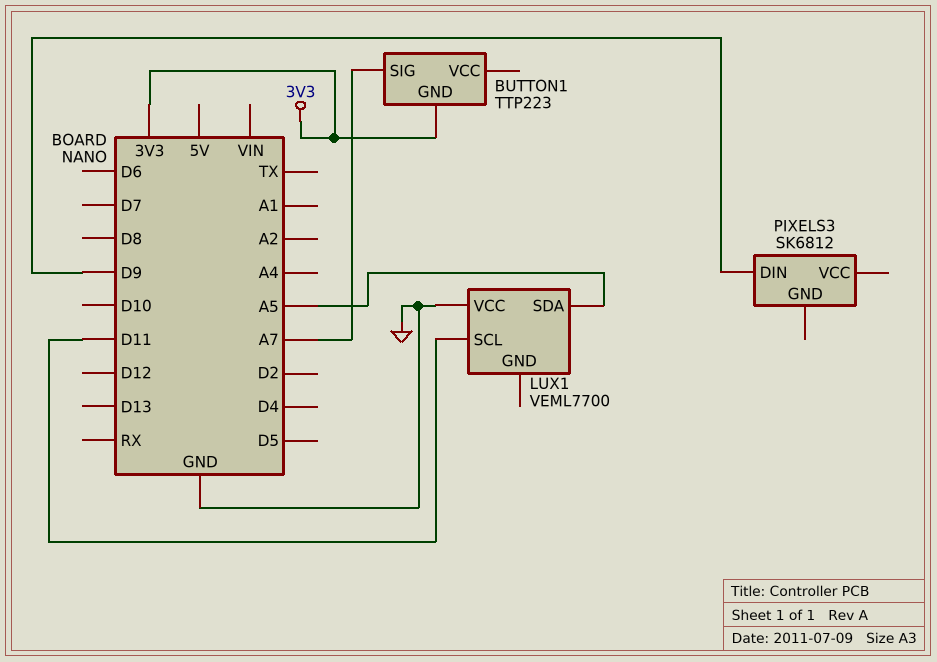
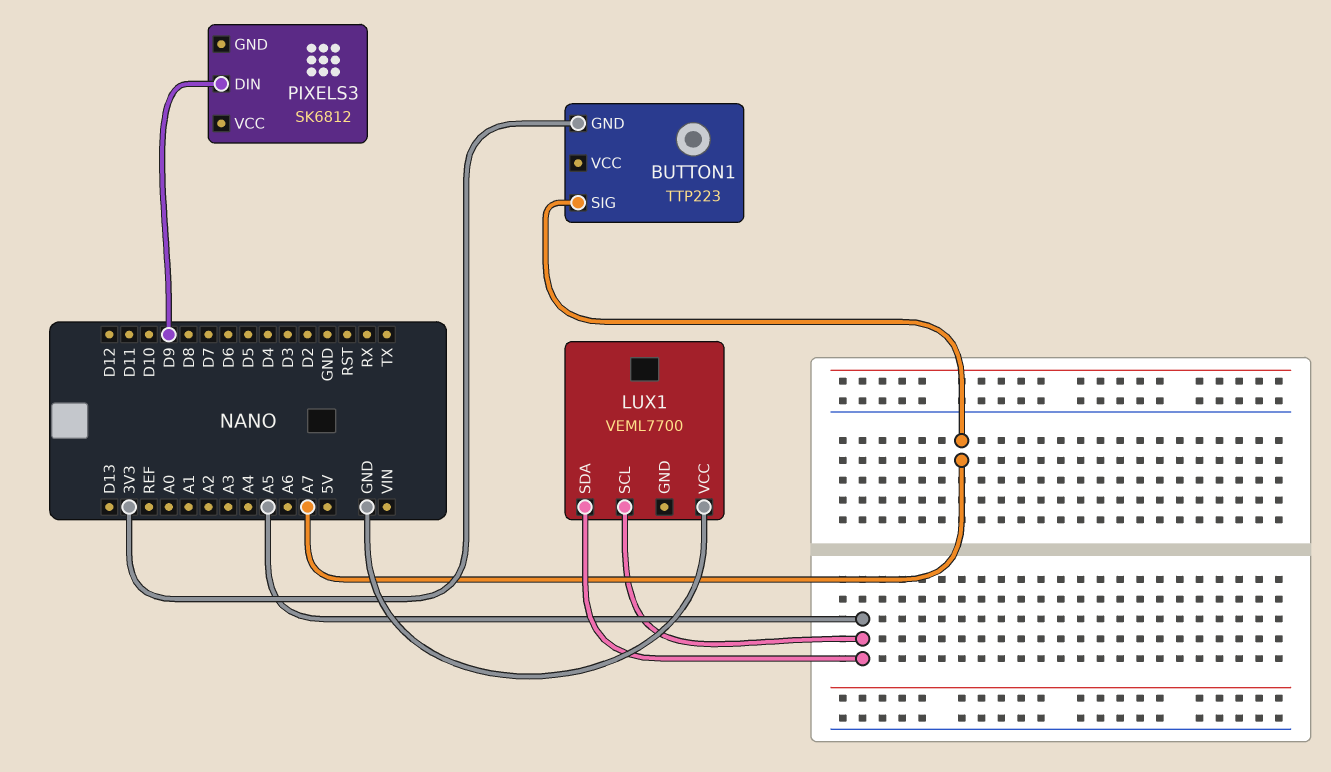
LUX1 pin SCL: D11 -> A5

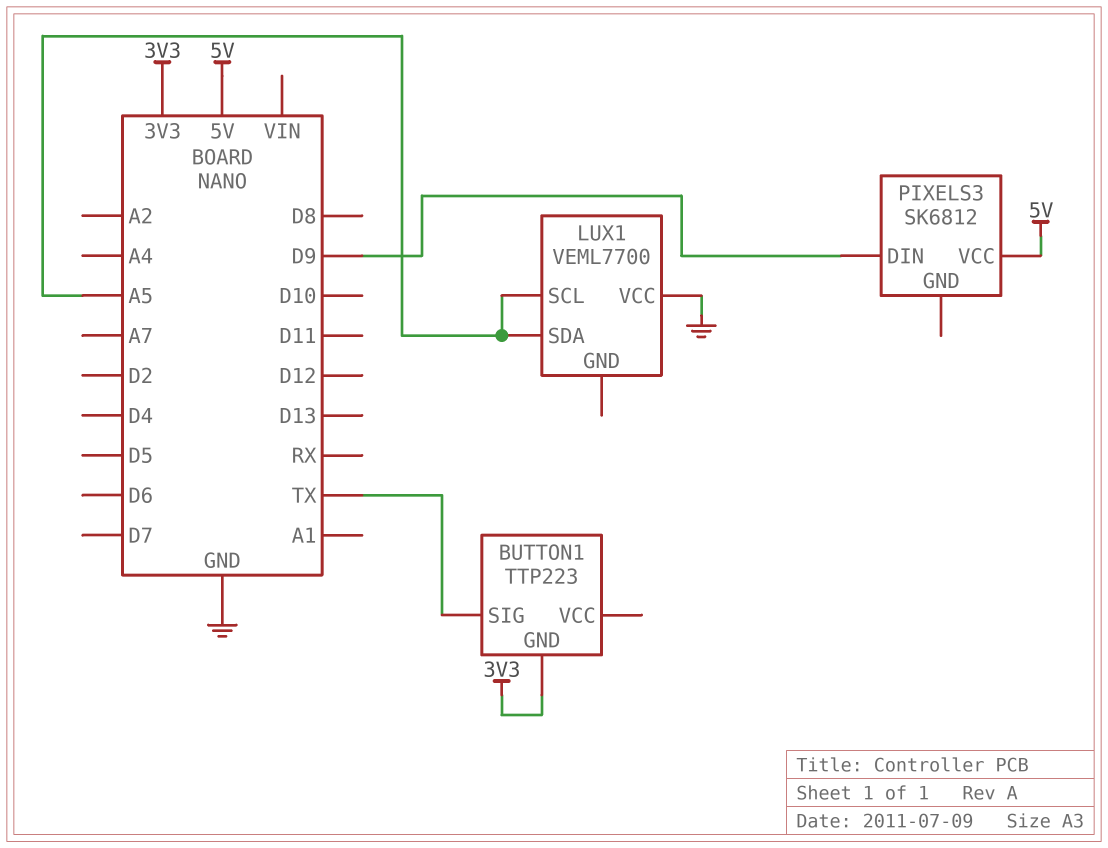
BUTTON1 pin SIG: A7 -> TX
PIXELS3 pin VCC: none -> 5V

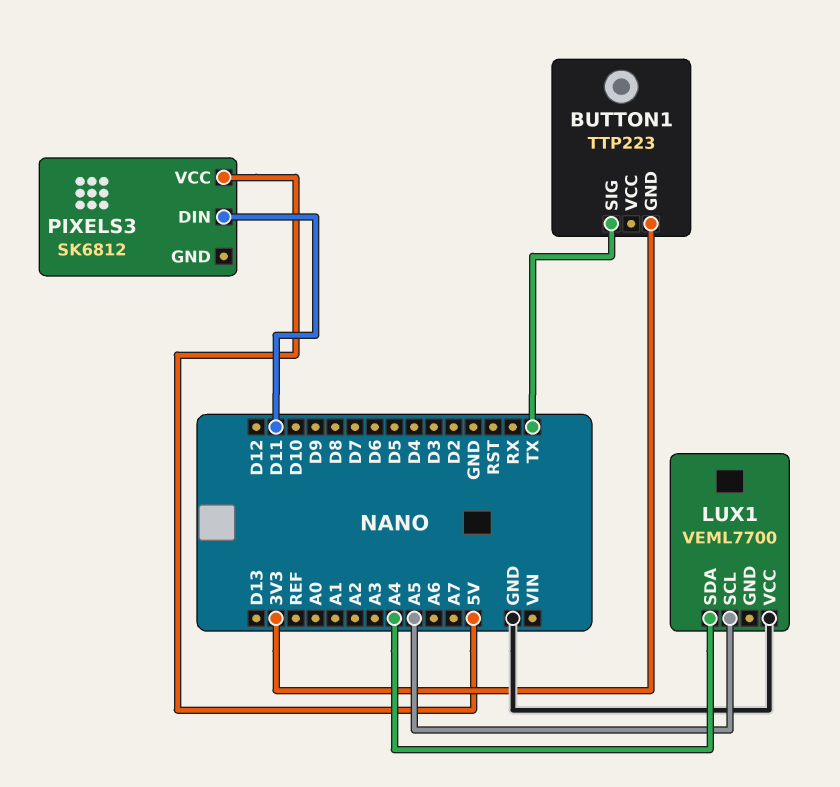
LUX1 pin SDA: A5 -> A4
PIXELS3 pin DIN: D9 -> D11

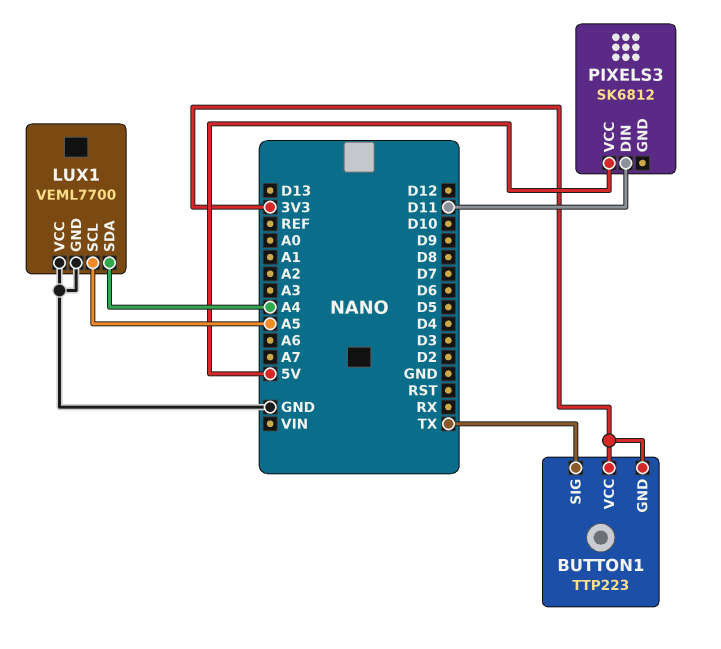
BUTTON1 pin VCC: none -> 3V3
LUX1 pin GND: none -> GND

